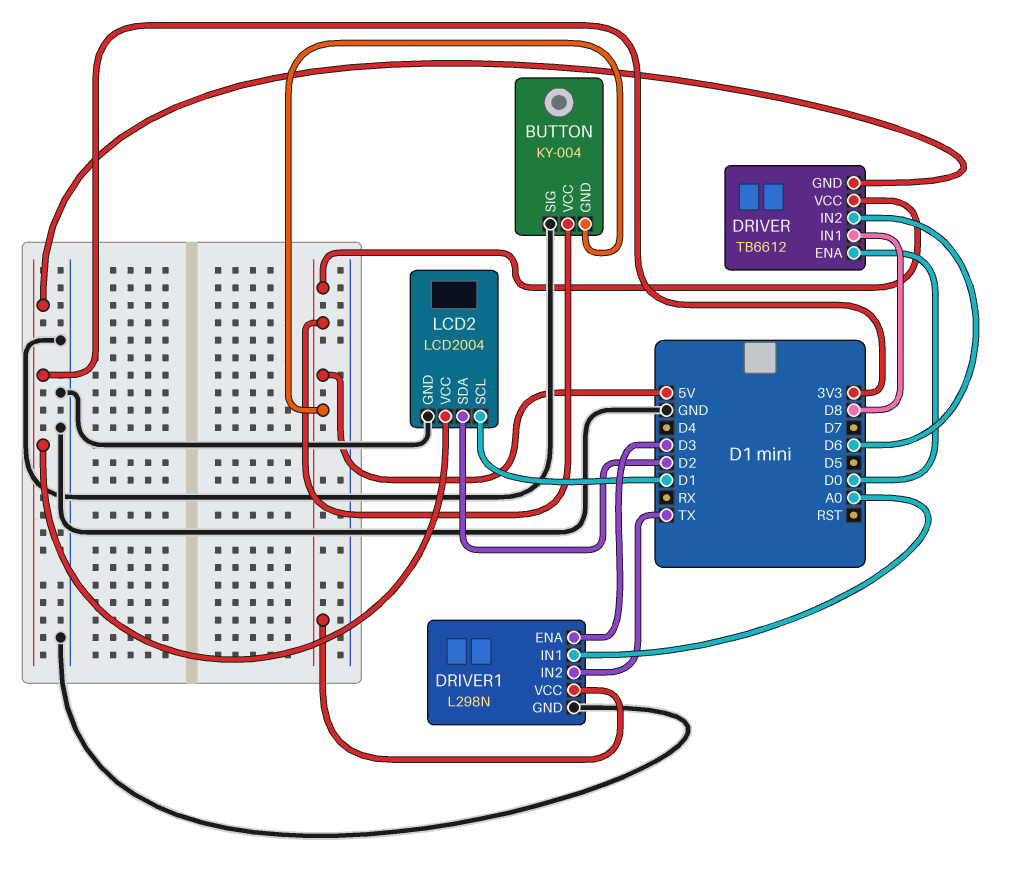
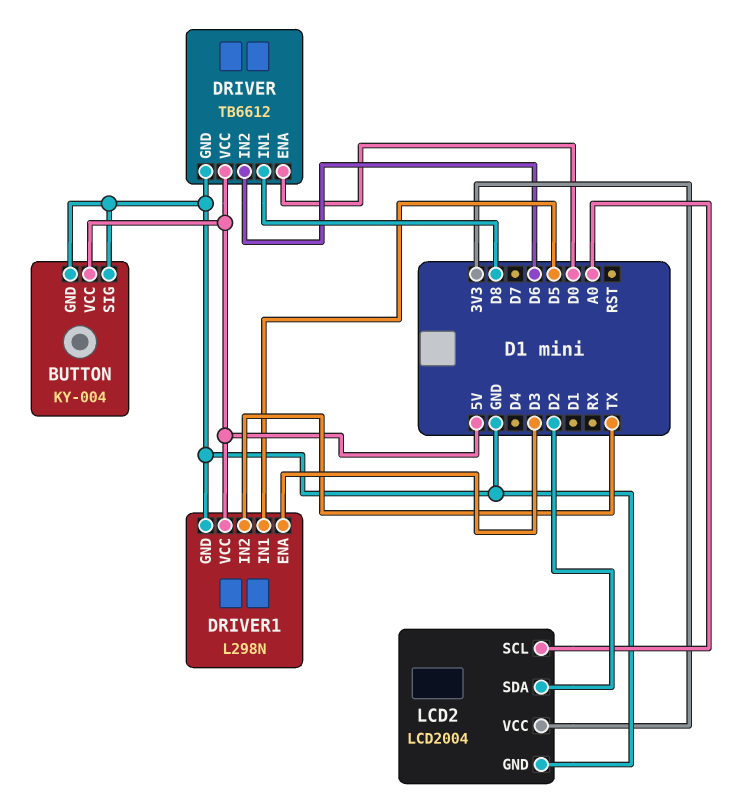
BUTTON pin GND: 5V -> GND
DRIVER pin GND: 3V3 -> GND
DRIVER1 pin IN1: A0 -> D5
LCD2 pin SCL: D1 -> A0

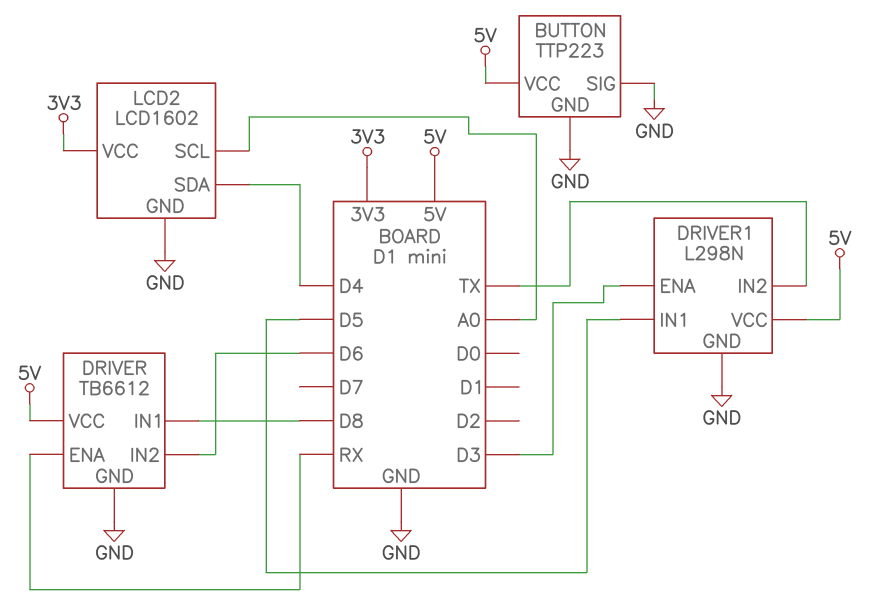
BUTTON: KY-004 -> TTP223
DRIVER pin ENA: D0 -> RX
LCD2: LCD2004 -> LCD1602
LCD2 pin SDA: D2 -> D4

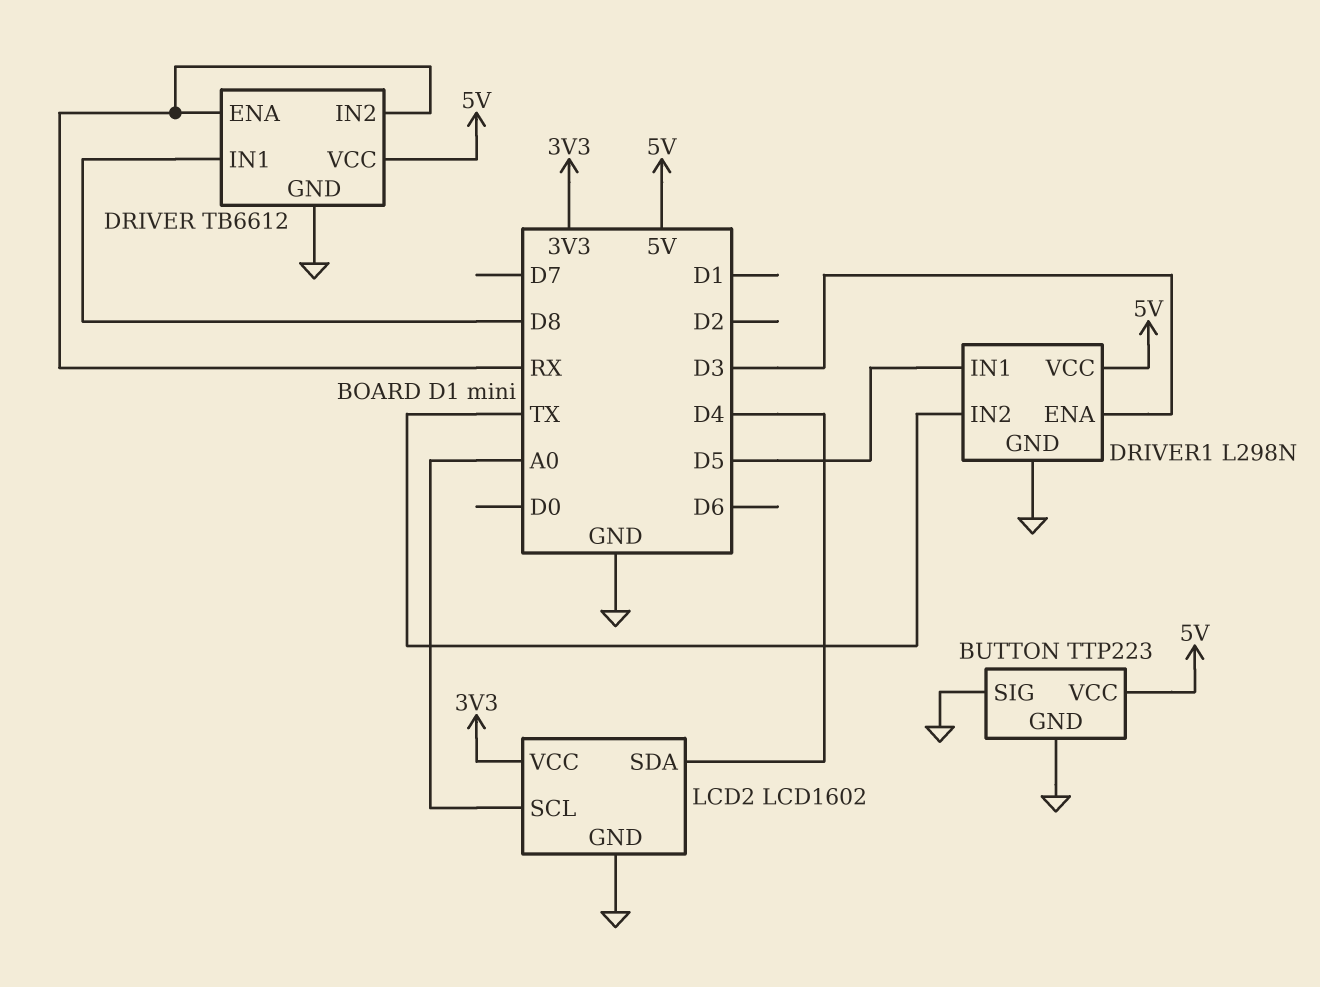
DRIVER pin IN2: D6 -> RX

